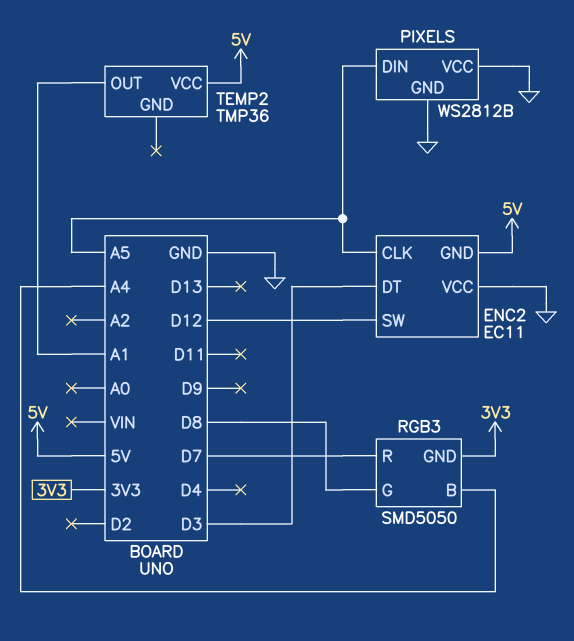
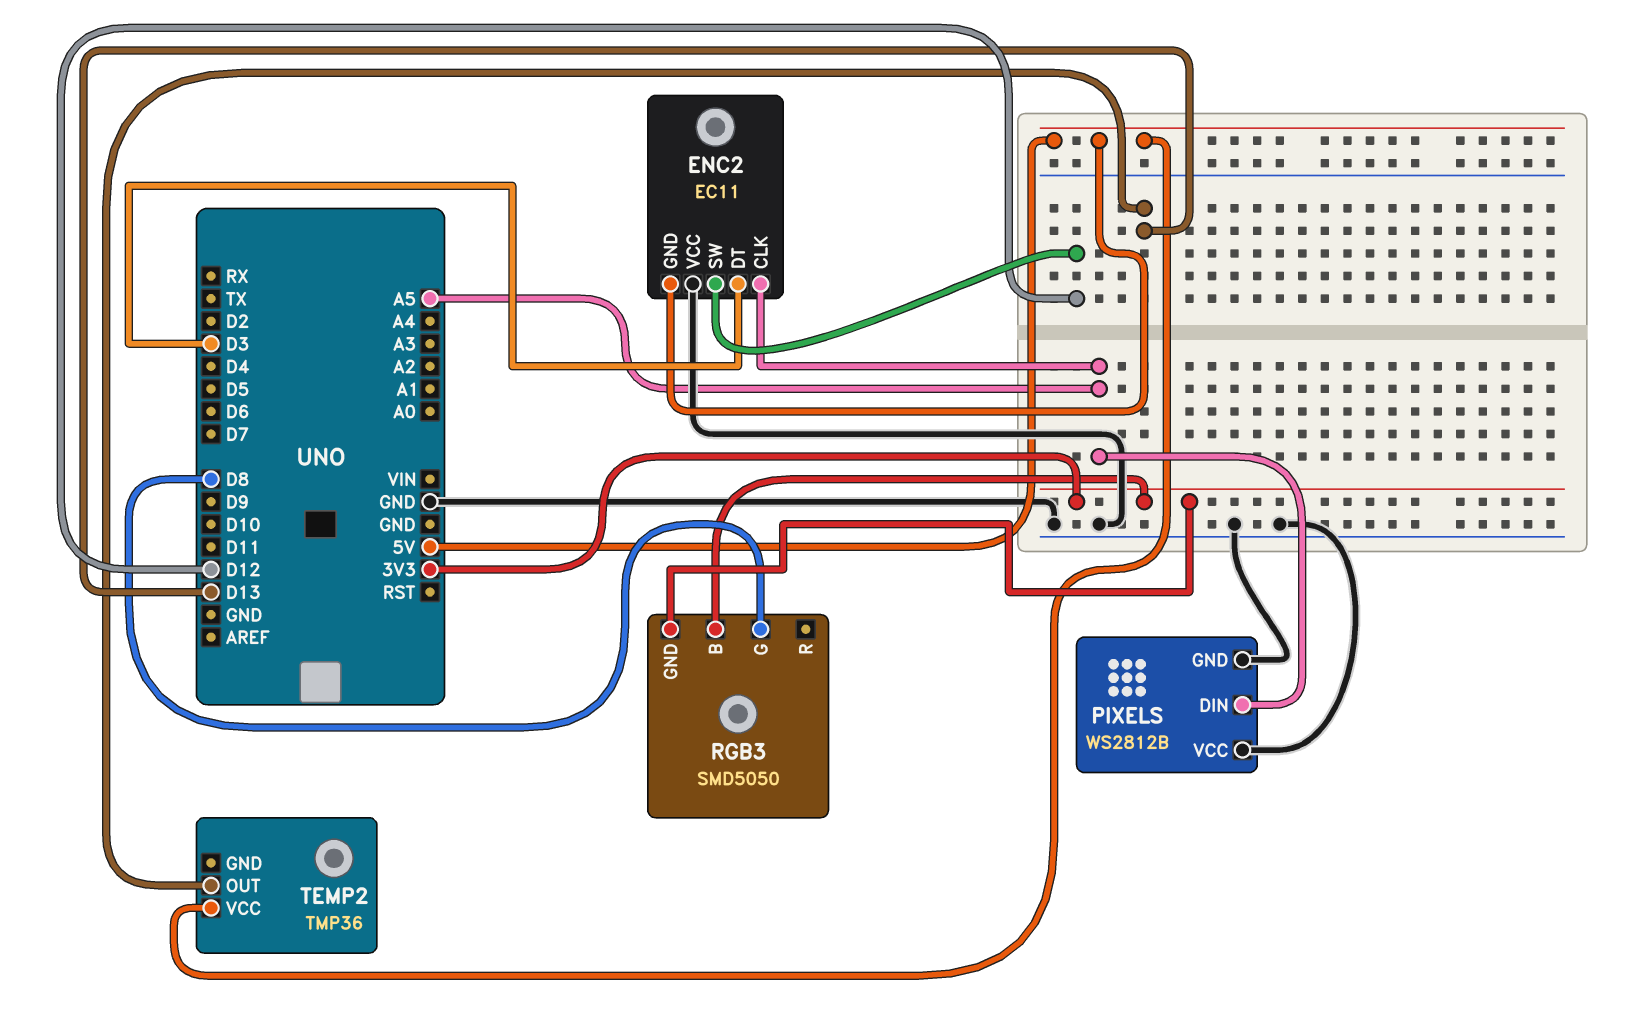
RGB3 pin B: A4 -> 3V3
RGB3 pin R: D7 -> none
TEMP2 pin OUT: A1 -> D13

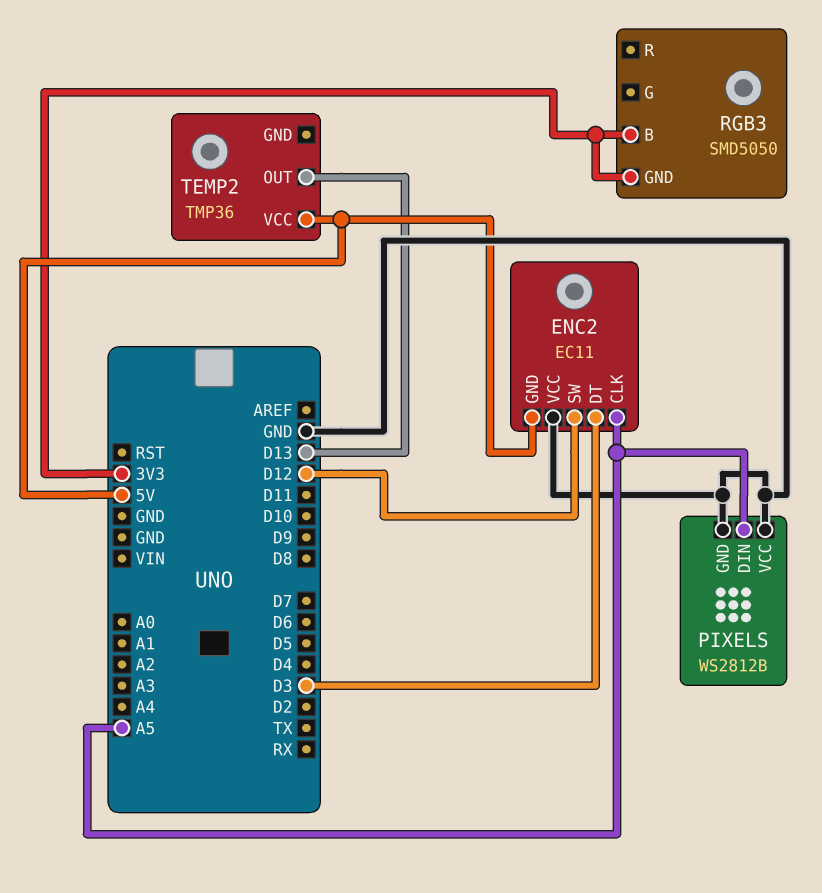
RGB3 pin G: D8 -> none

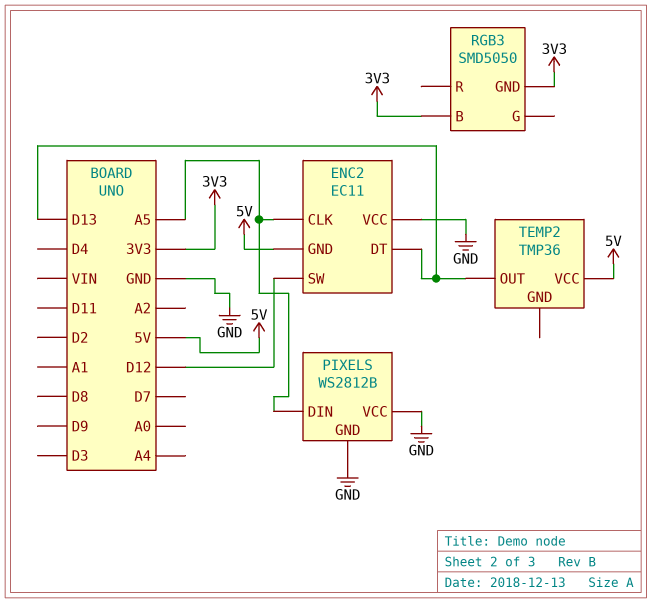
ENC2 pin DT: D3 -> D13

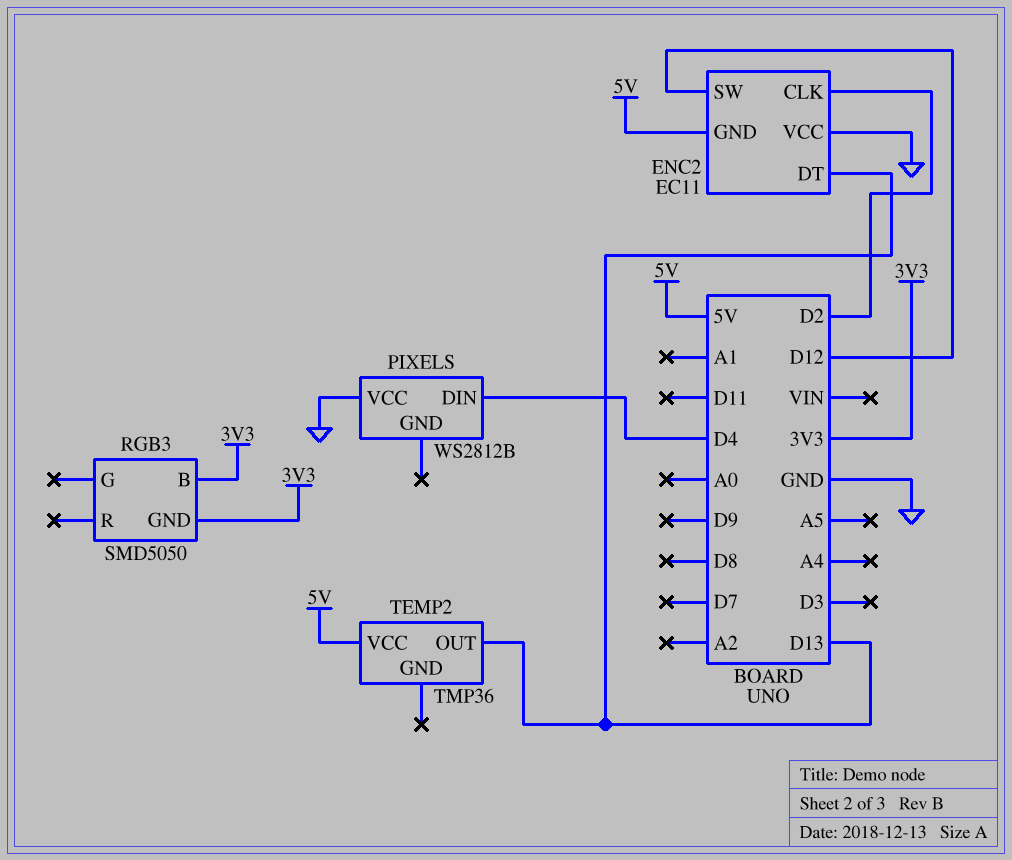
ENC2 pin CLK: A5 -> D2
PIXELS pin DIN: A5 -> D4
PIXELS pin GND: GND -> none

